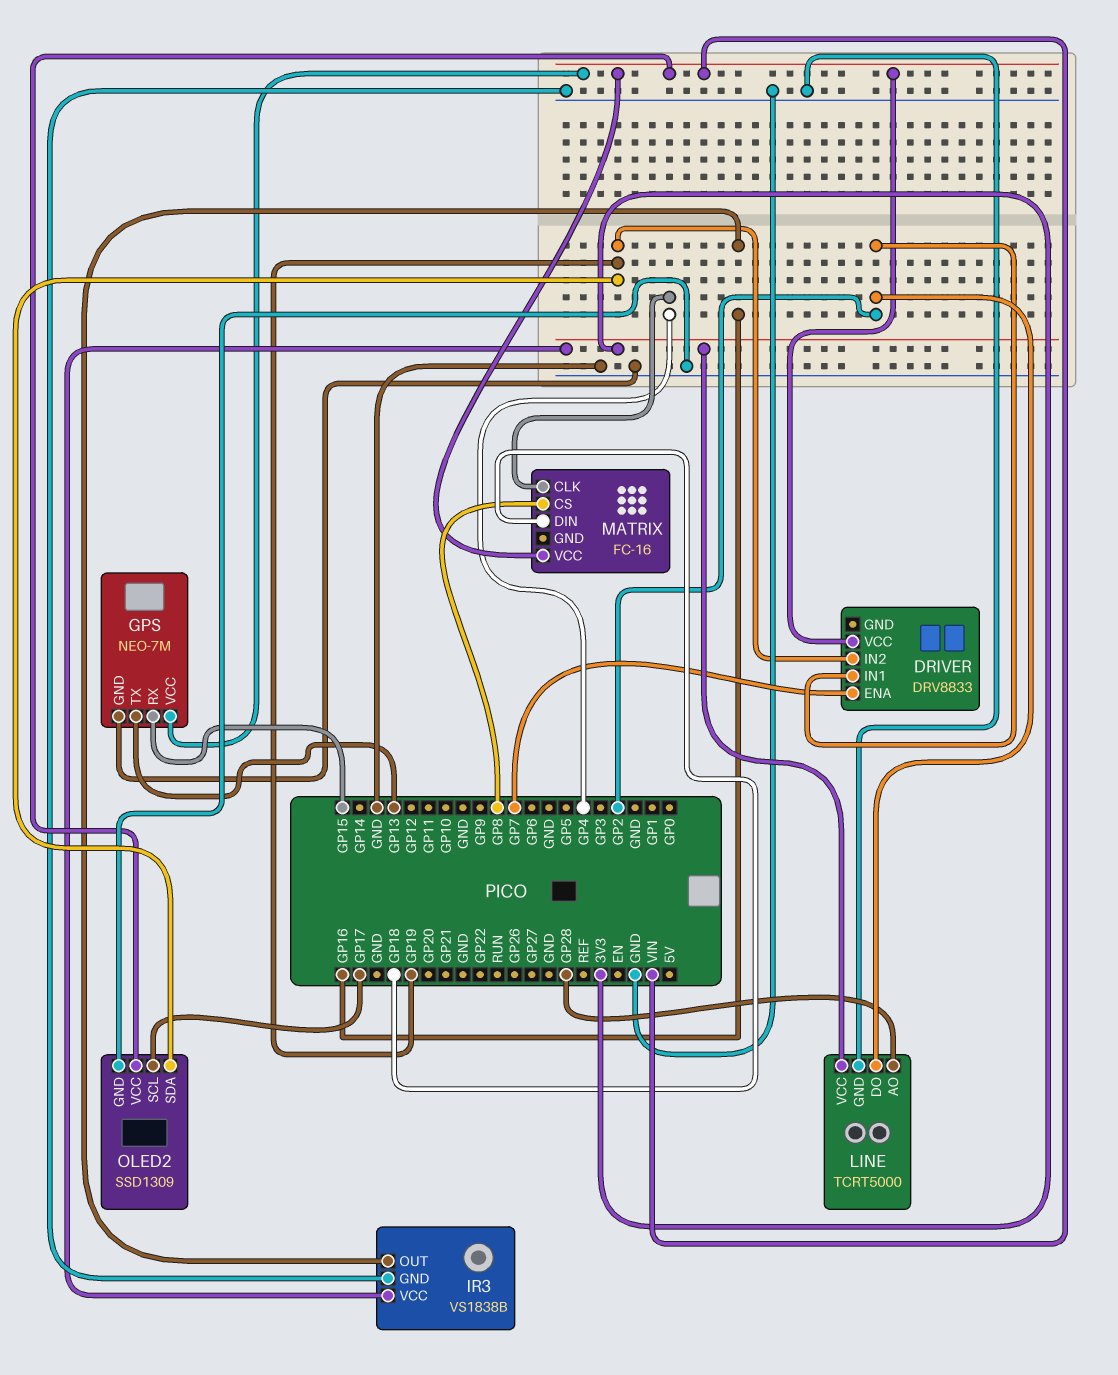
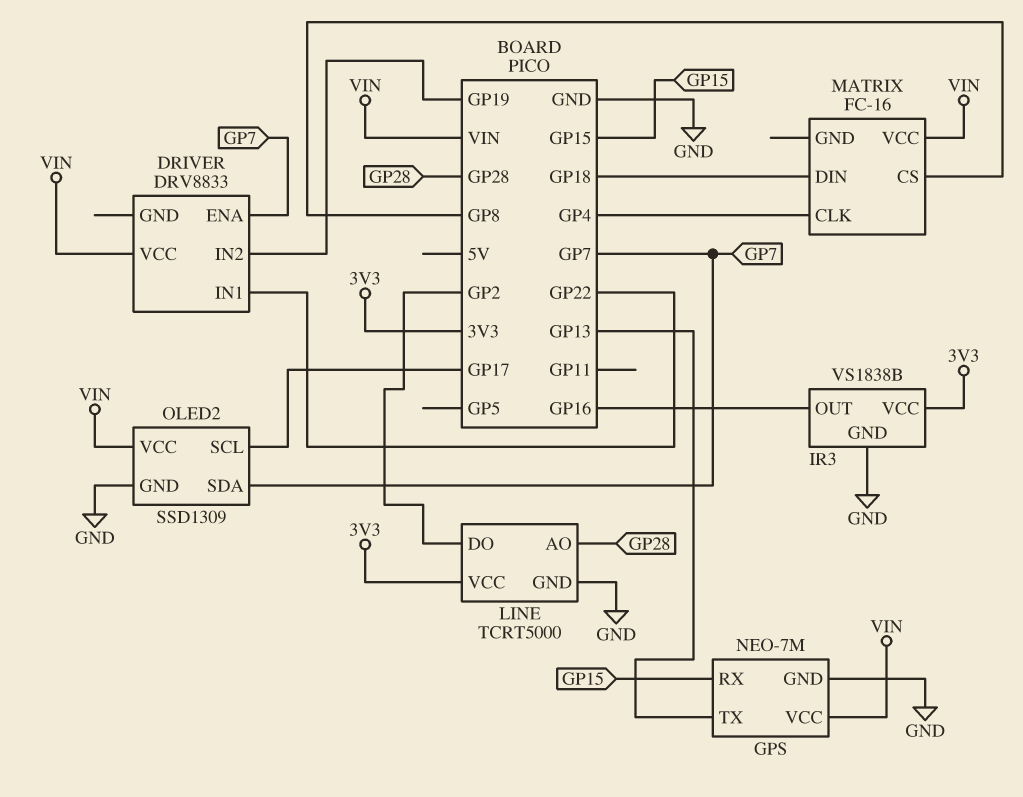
DRIVER pin IN1: GP2 -> GP22
OLED2 pin SDA: GP19 -> GP7

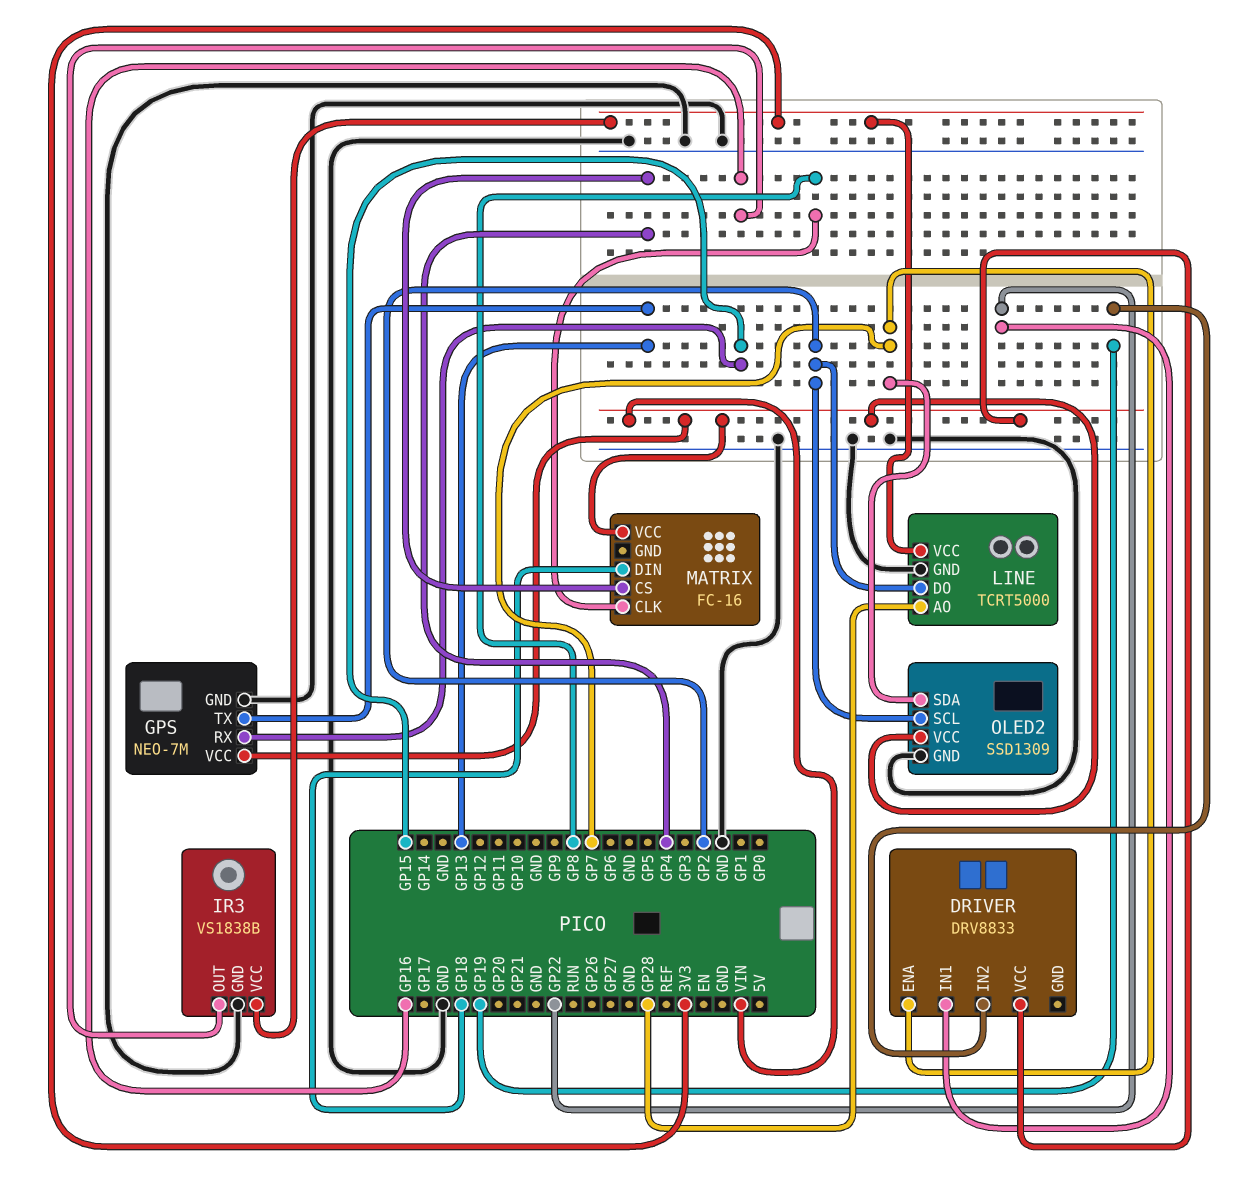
MATRIX pin CLK: GP4 -> GP8
MATRIX pin CS: GP8 -> GP4
OLED2 pin SCL: GP17 -> GP2

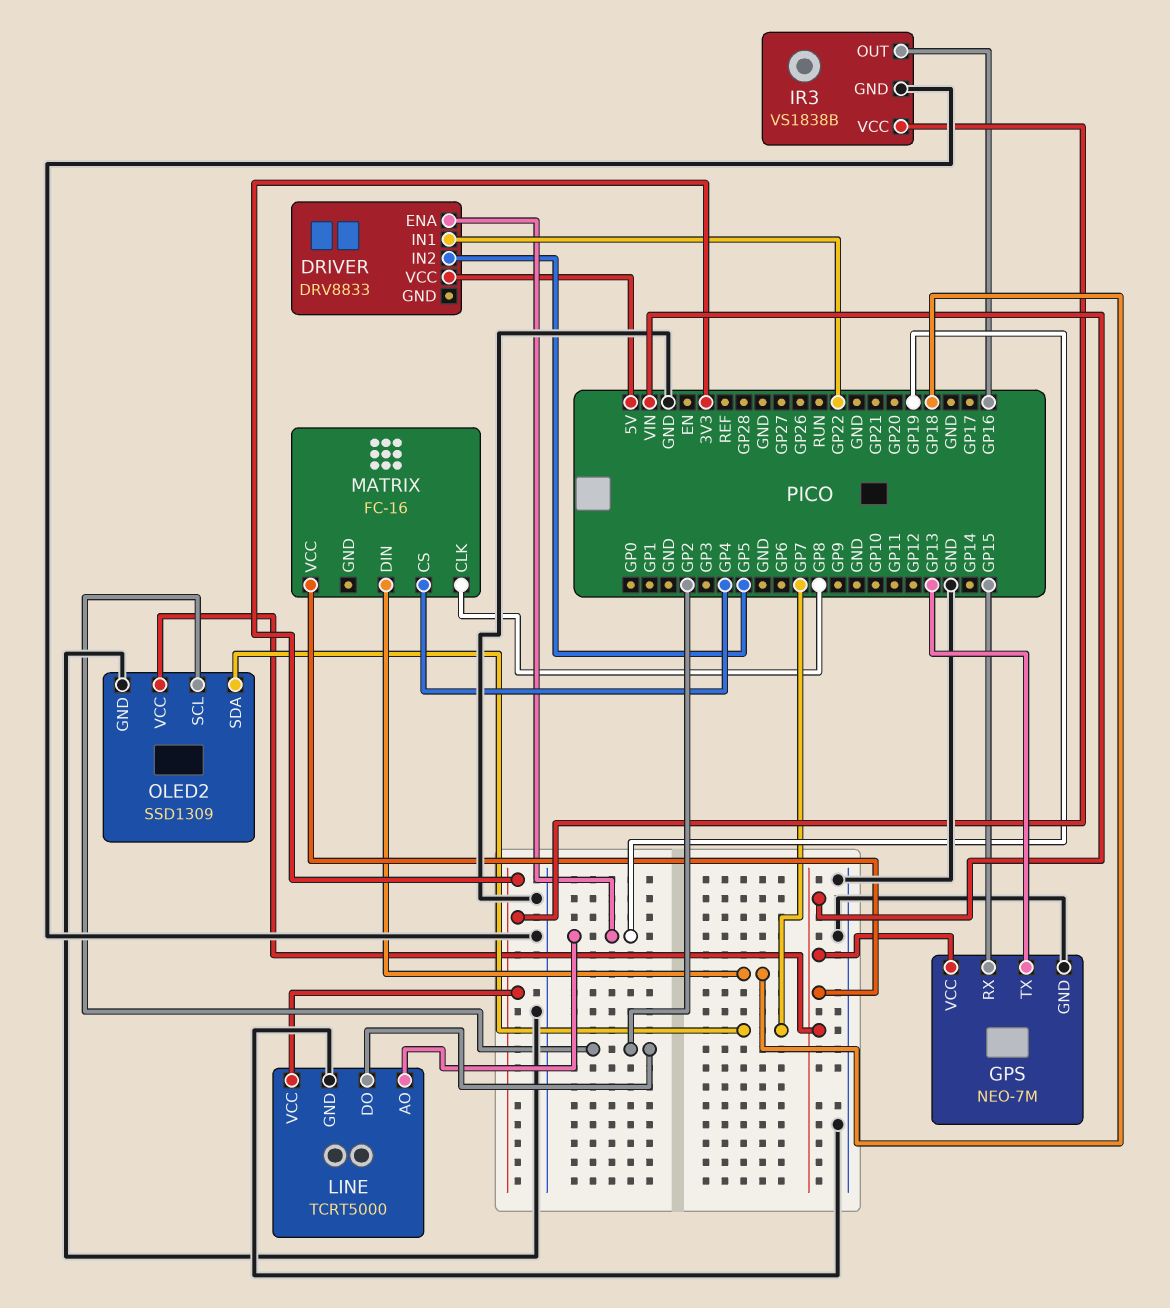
DRIVER pin ENA: GP7 -> GP19
DRIVER pin IN2: GP19 -> GP5
DRIVER pin VCC: VIN -> 5V
LINE pin AO: GP28 -> GP19

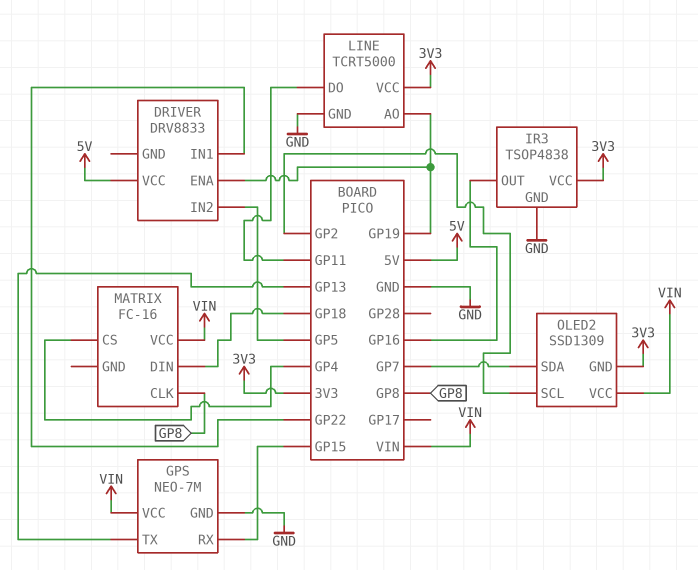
IR3: VS1838B -> TSOP4838
LINE pin DO: GP2 -> GP11
OLED2 pin GND: GND -> 3V3

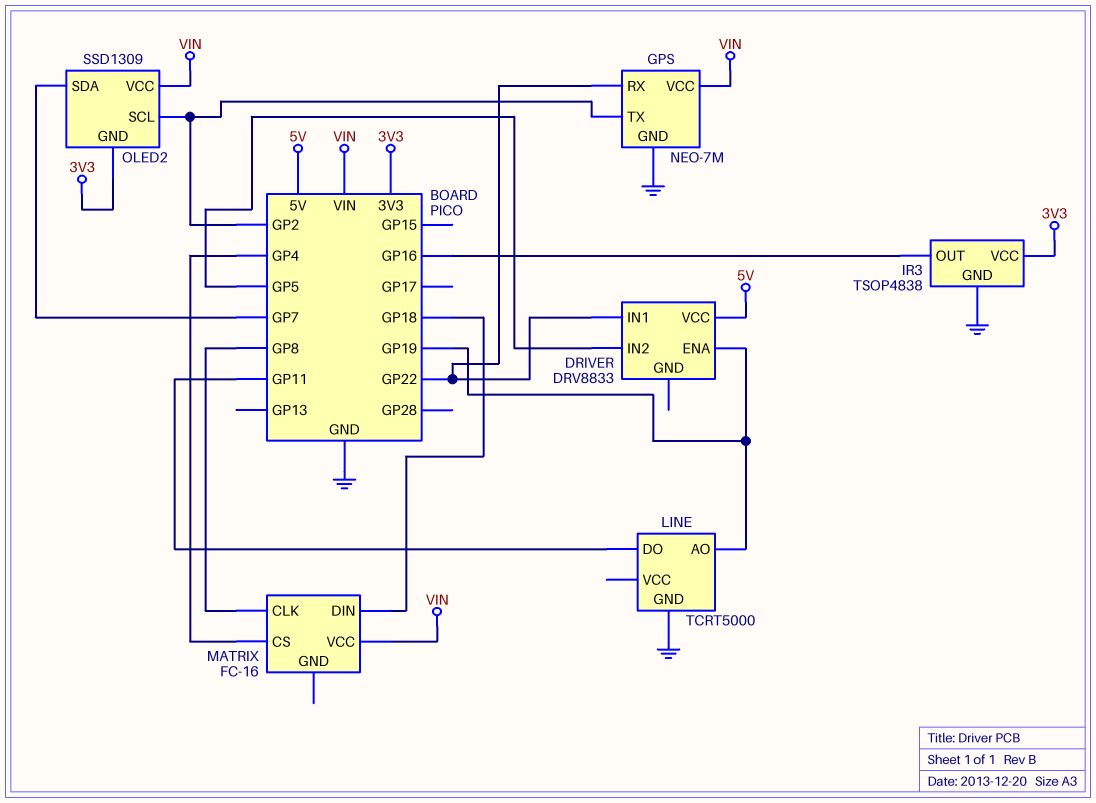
GPS pin RX: GP15 -> GP22
GPS pin TX: GP13 -> GP2
LINE pin VCC: 3V3 -> none

